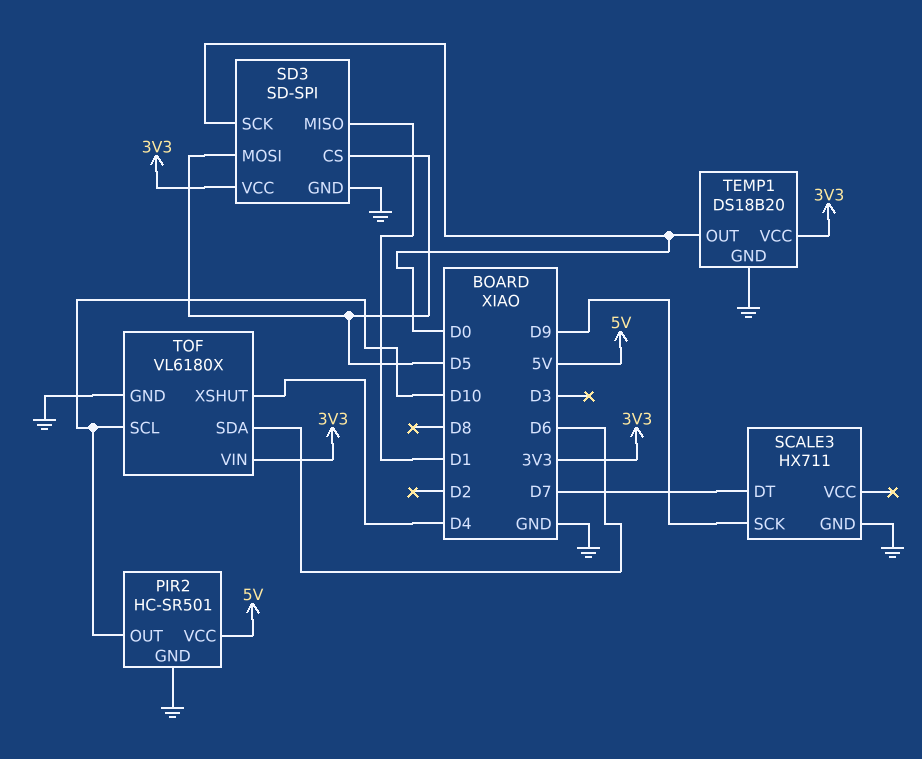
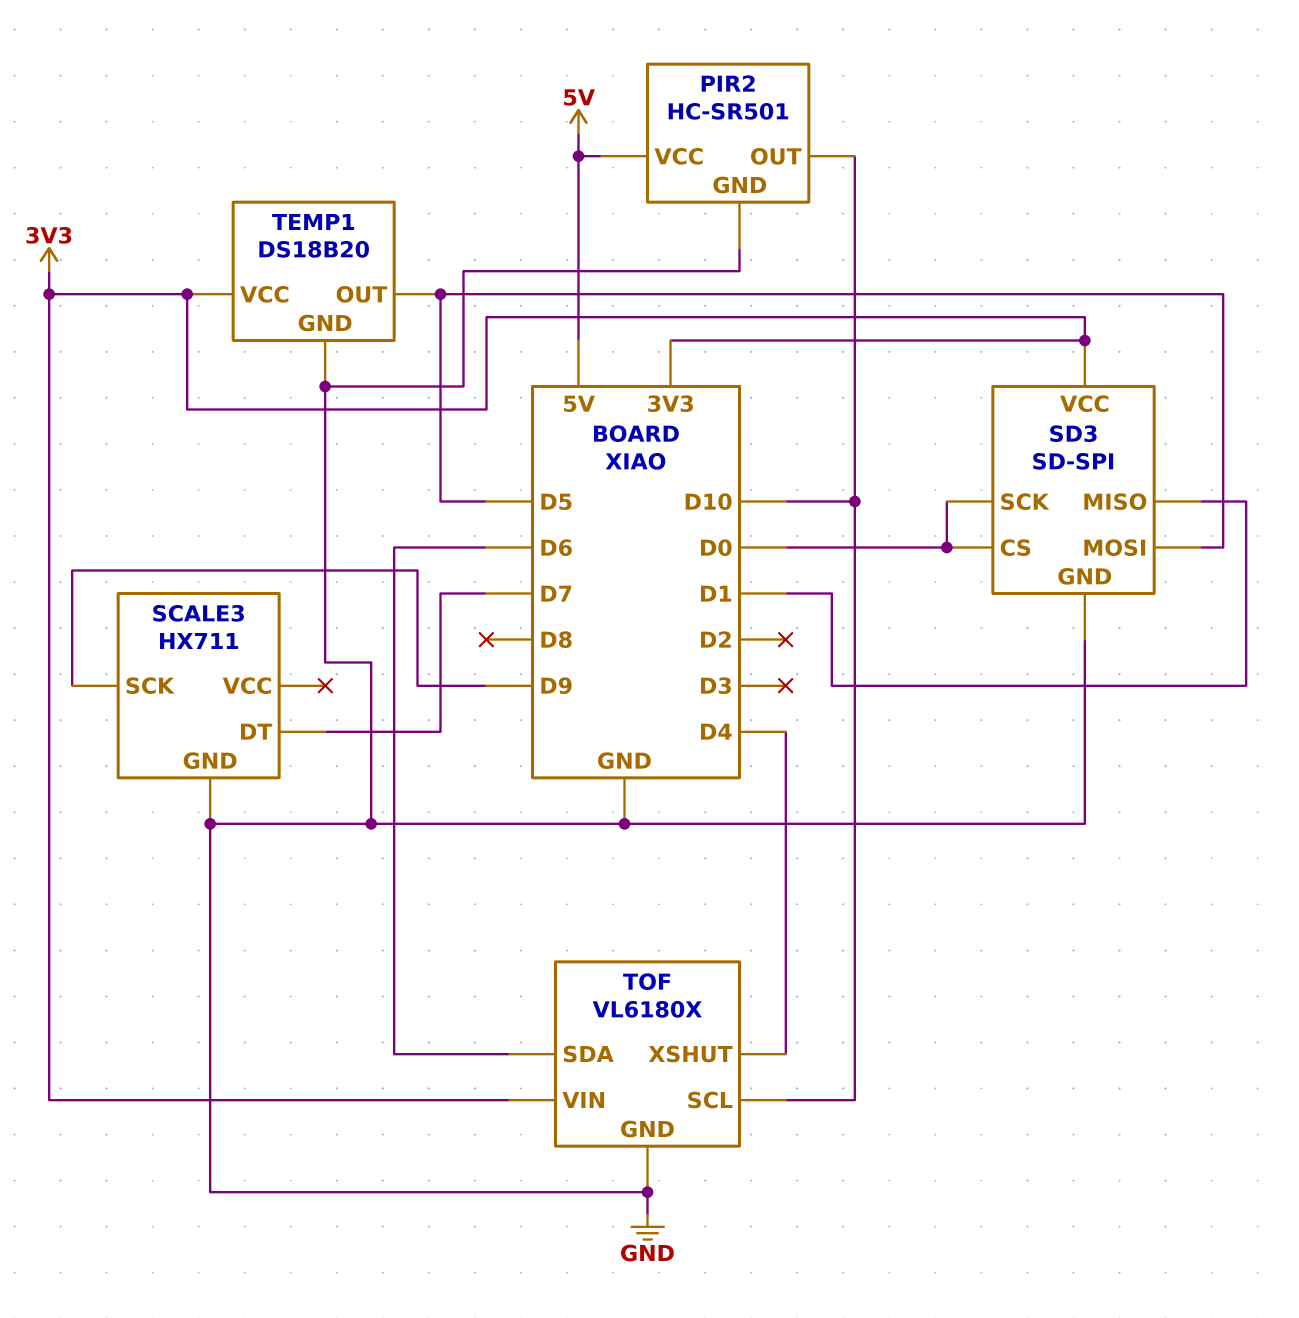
SD3 pin CS: D5 -> D0
TEMP1 pin OUT: D0 -> D5

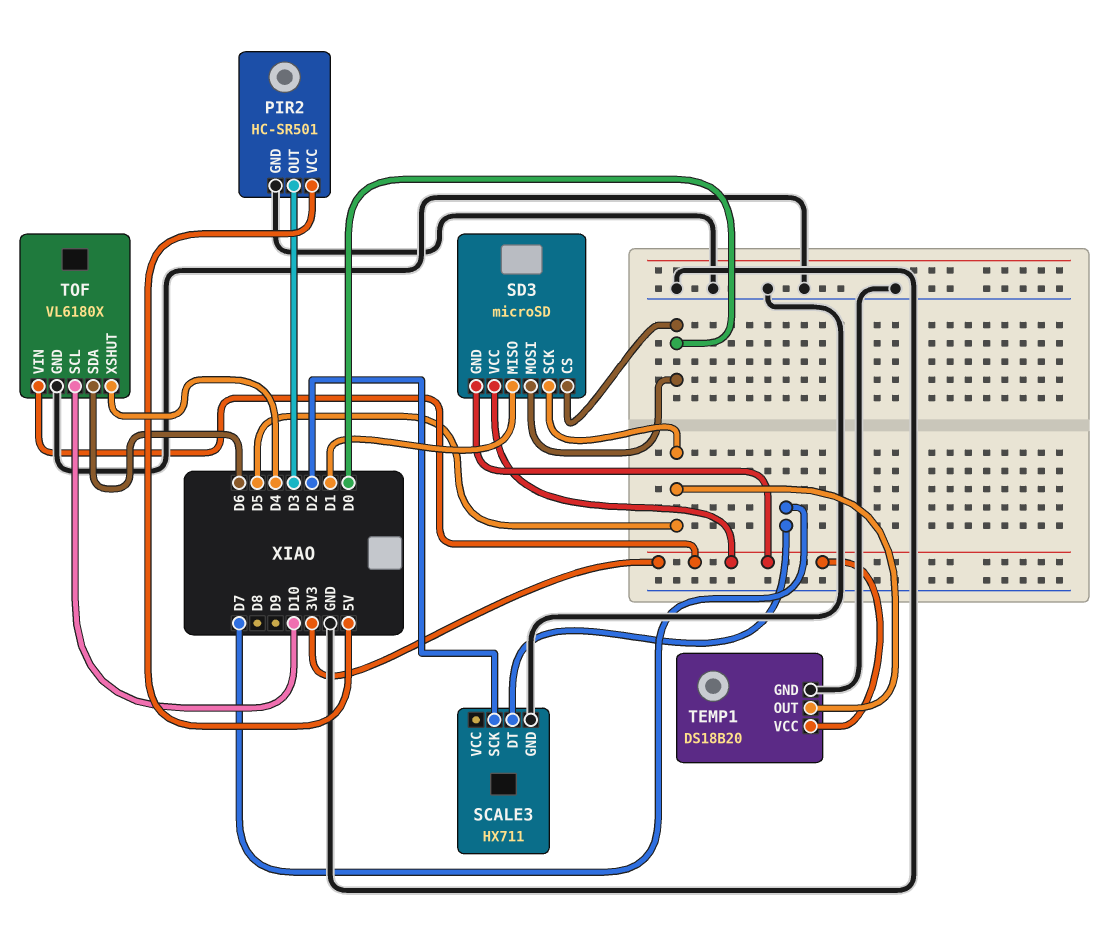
PIR2 pin OUT: D10 -> D3
SCALE3 pin SCK: D9 -> D2
SD3: SD-SPI -> microSD
SD3 pin GND: GND -> 3V3
SD3 pin MOSI: D5 -> D0
SD3 pin SCK: D0 -> D5

